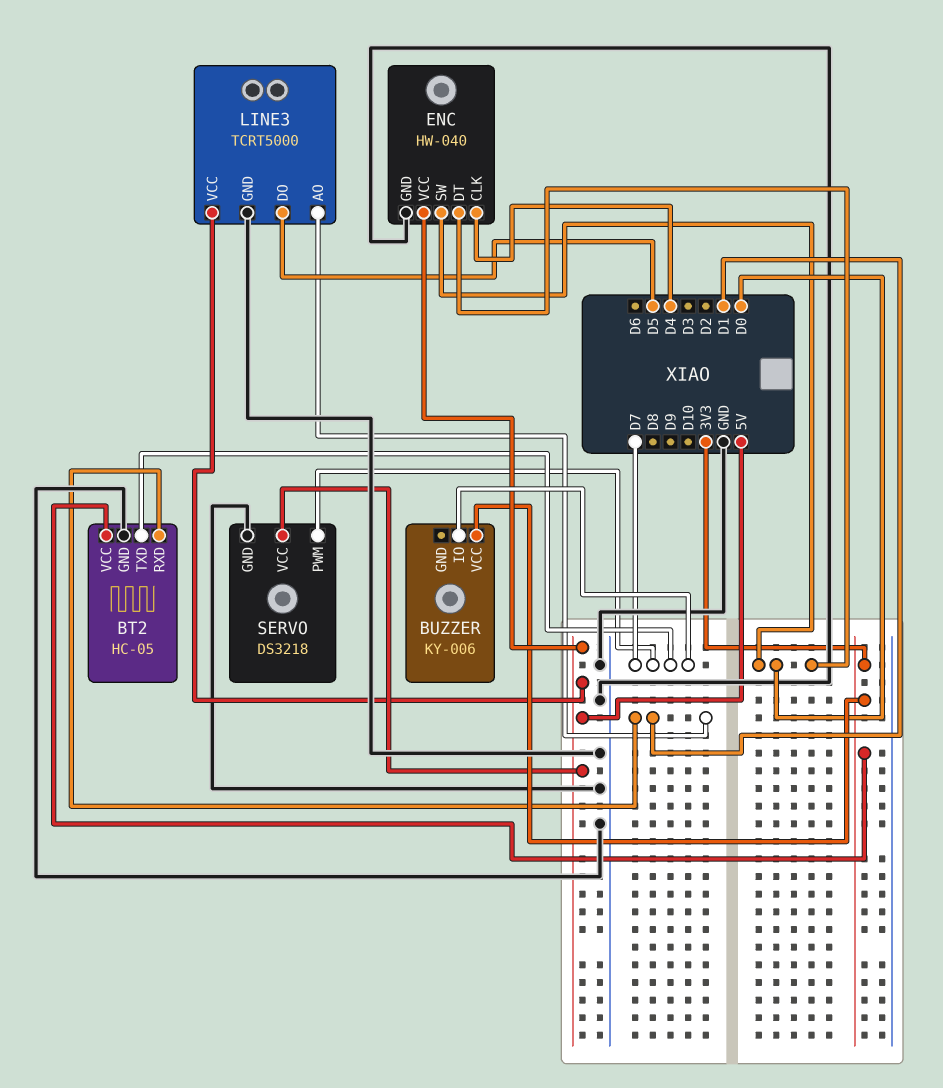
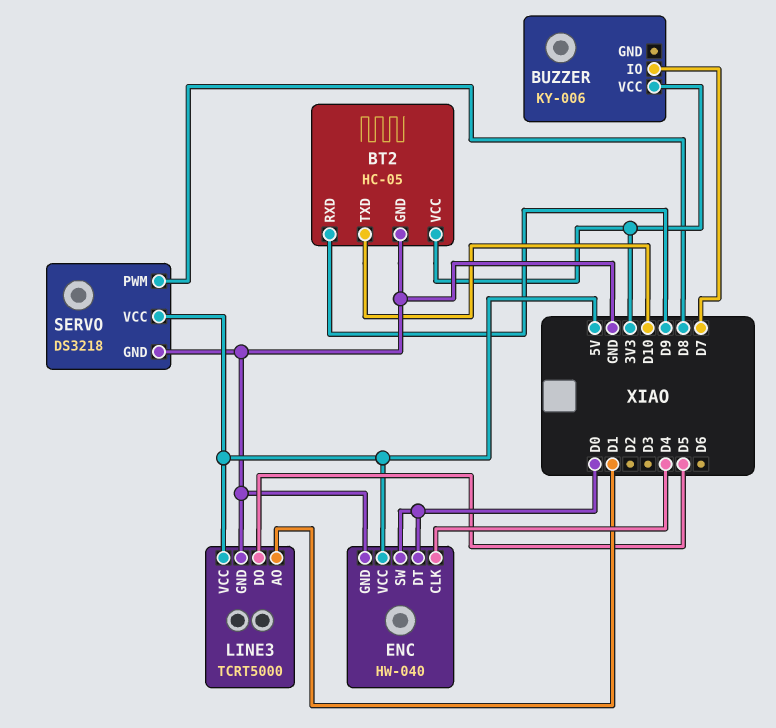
BT2 pin RXD: D1 -> D9
BT2 pin TXD: D7 -> D10
SERVO pin PWM: D7 -> D8

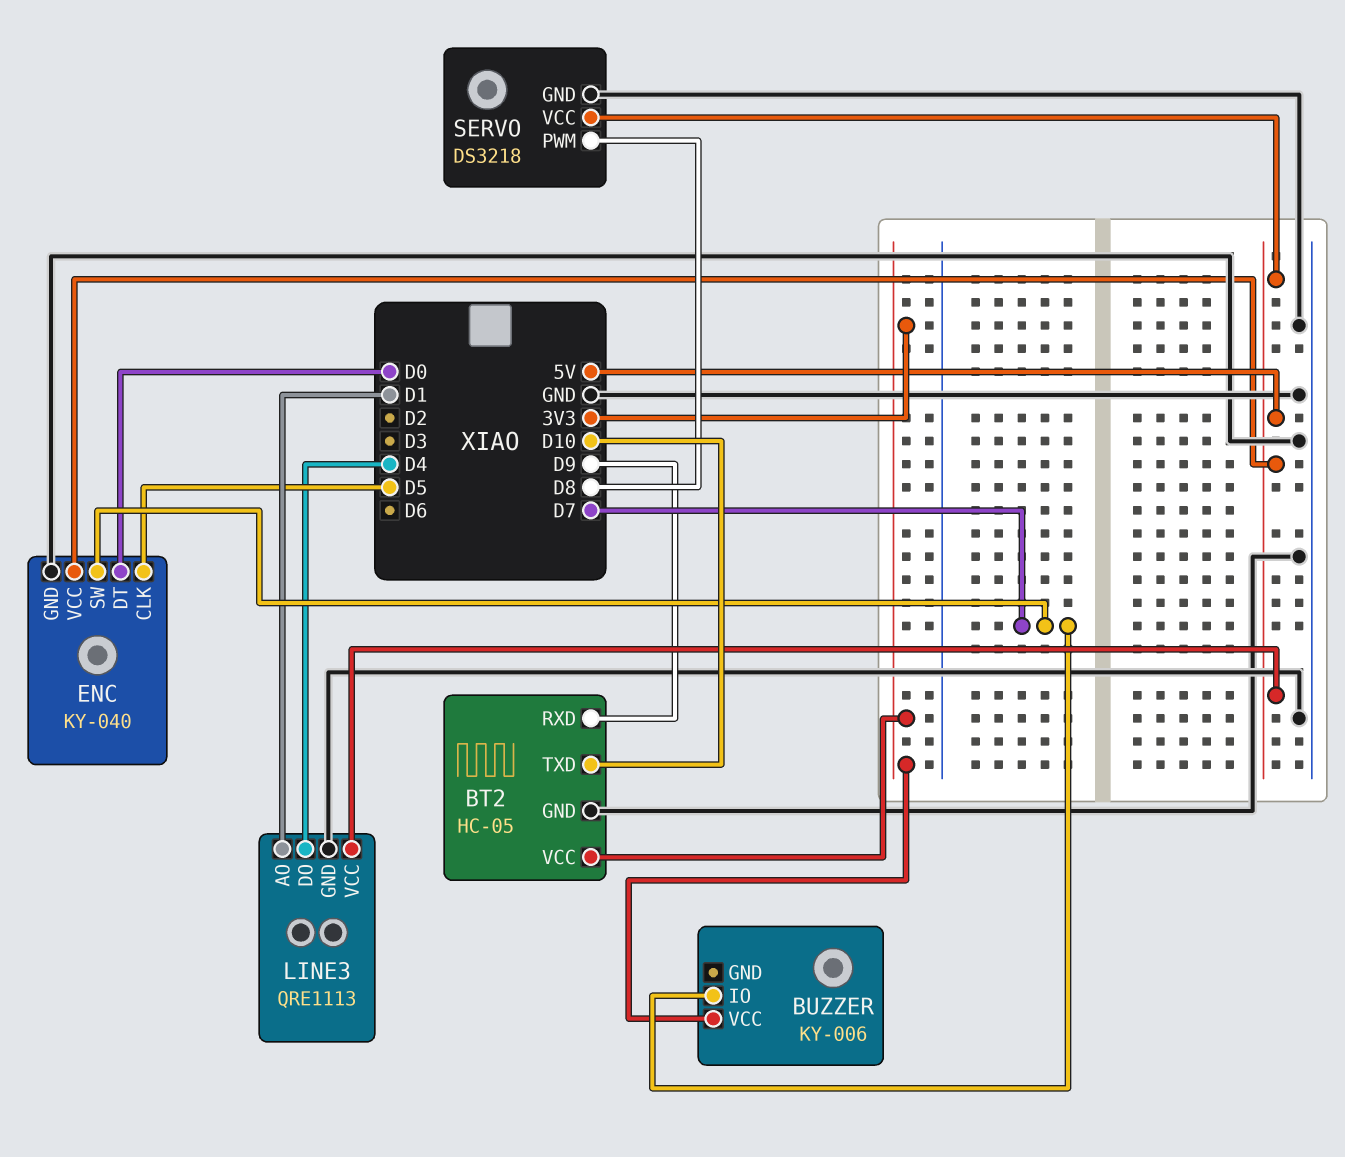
ENC: HW-040 -> KY-040
ENC pin CLK: D4 -> D5
ENC pin SW: D0 -> D7
LINE3: TCRT5000 -> QRE1113
LINE3 pin DO: D5 -> D4

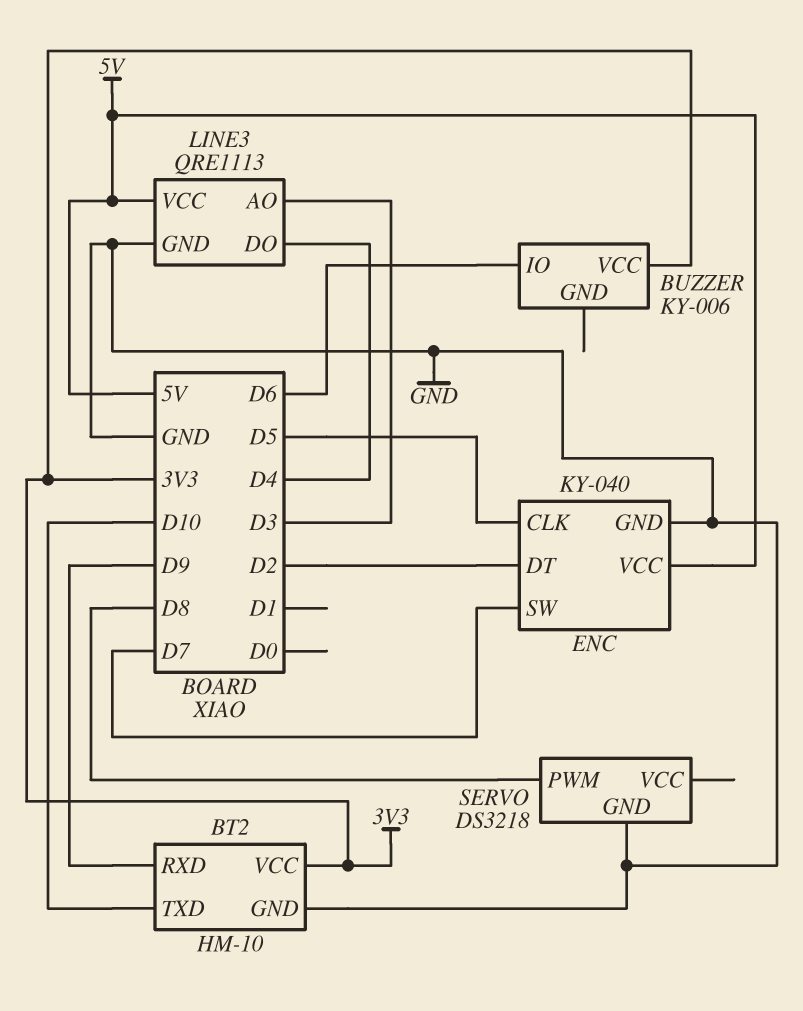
BT2: HC-05 -> HM-10
BUZZER pin IO: D7 -> D6
ENC pin DT: D0 -> D2
LINE3 pin AO: D1 -> D3
SERVO pin VCC: 5V -> none

